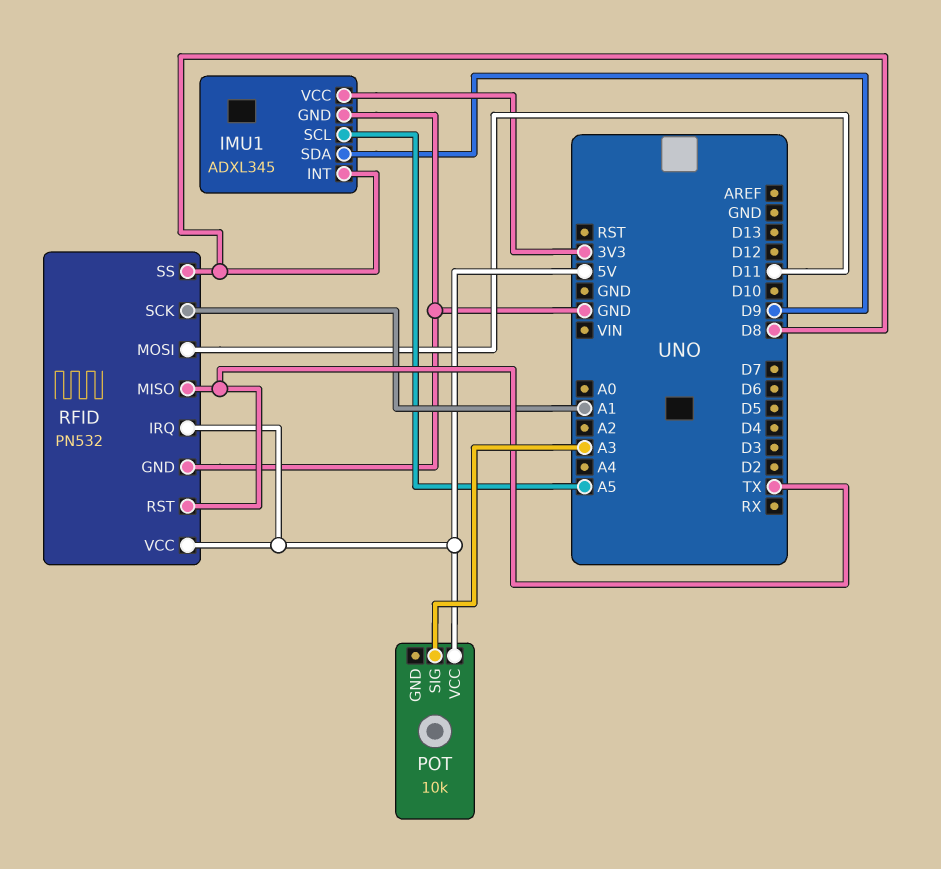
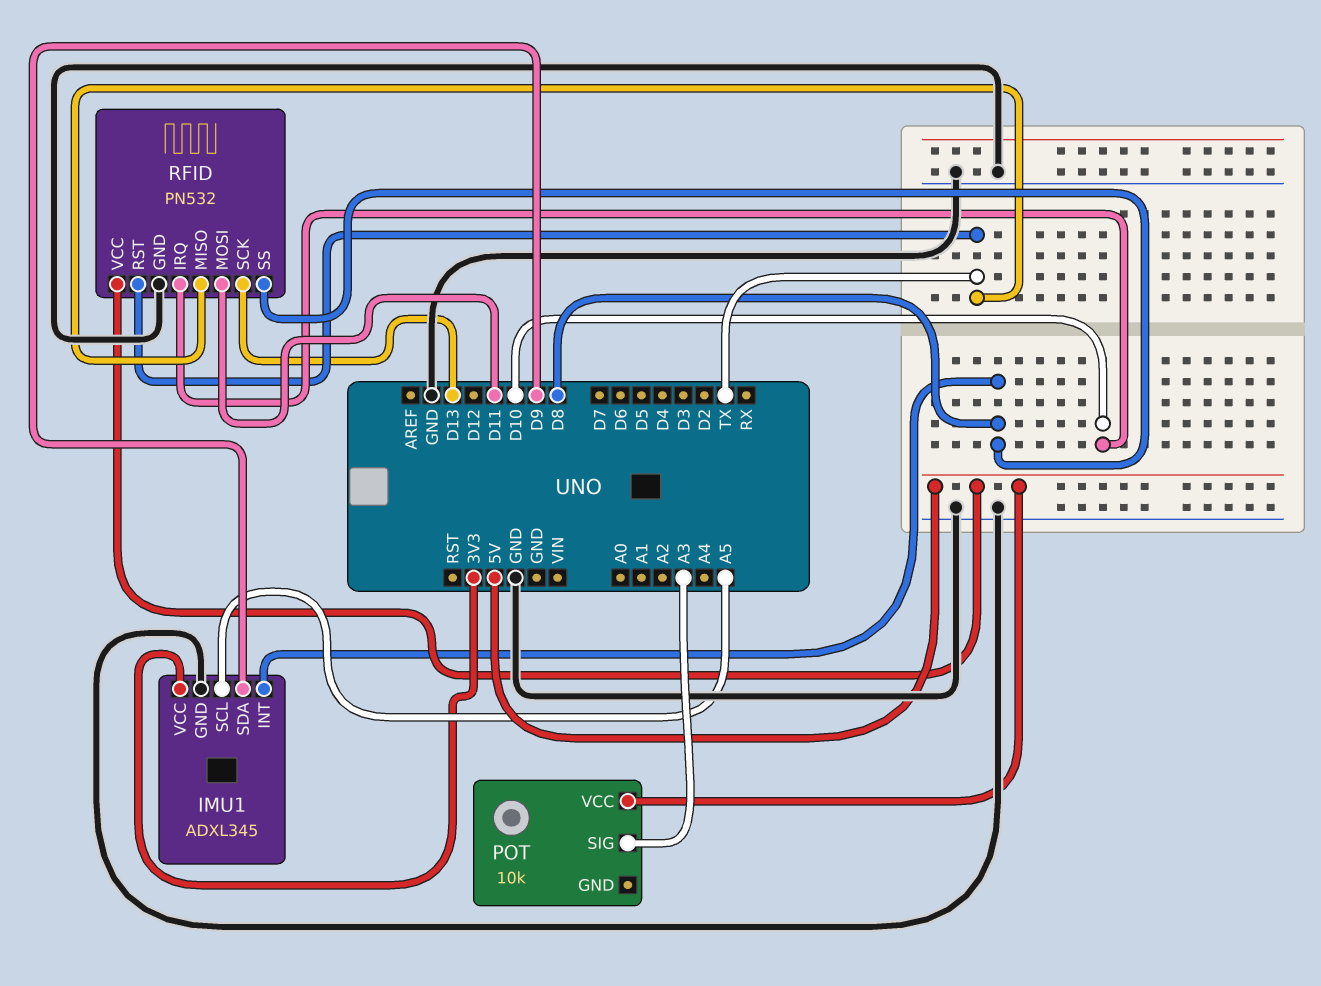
RFID pin IRQ: 5V -> D10
RFID pin SCK: A1 -> D13

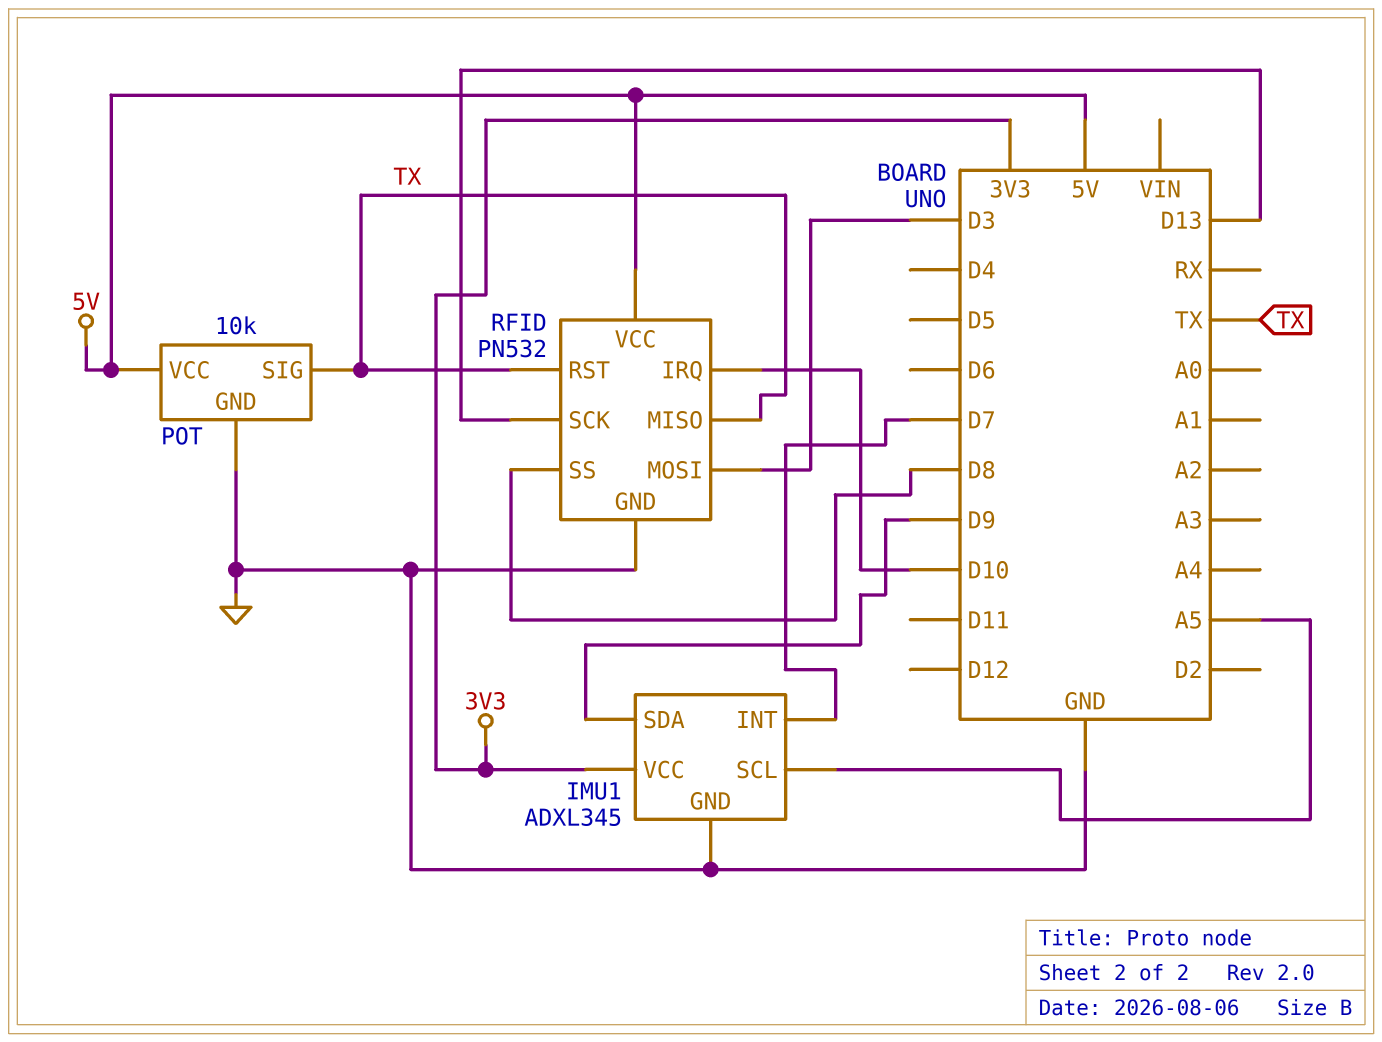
IMU1 pin INT: D8 -> D7
POT pin GND: none -> GND
POT pin SIG: A3 -> TX
RFID pin MOSI: D11 -> D3

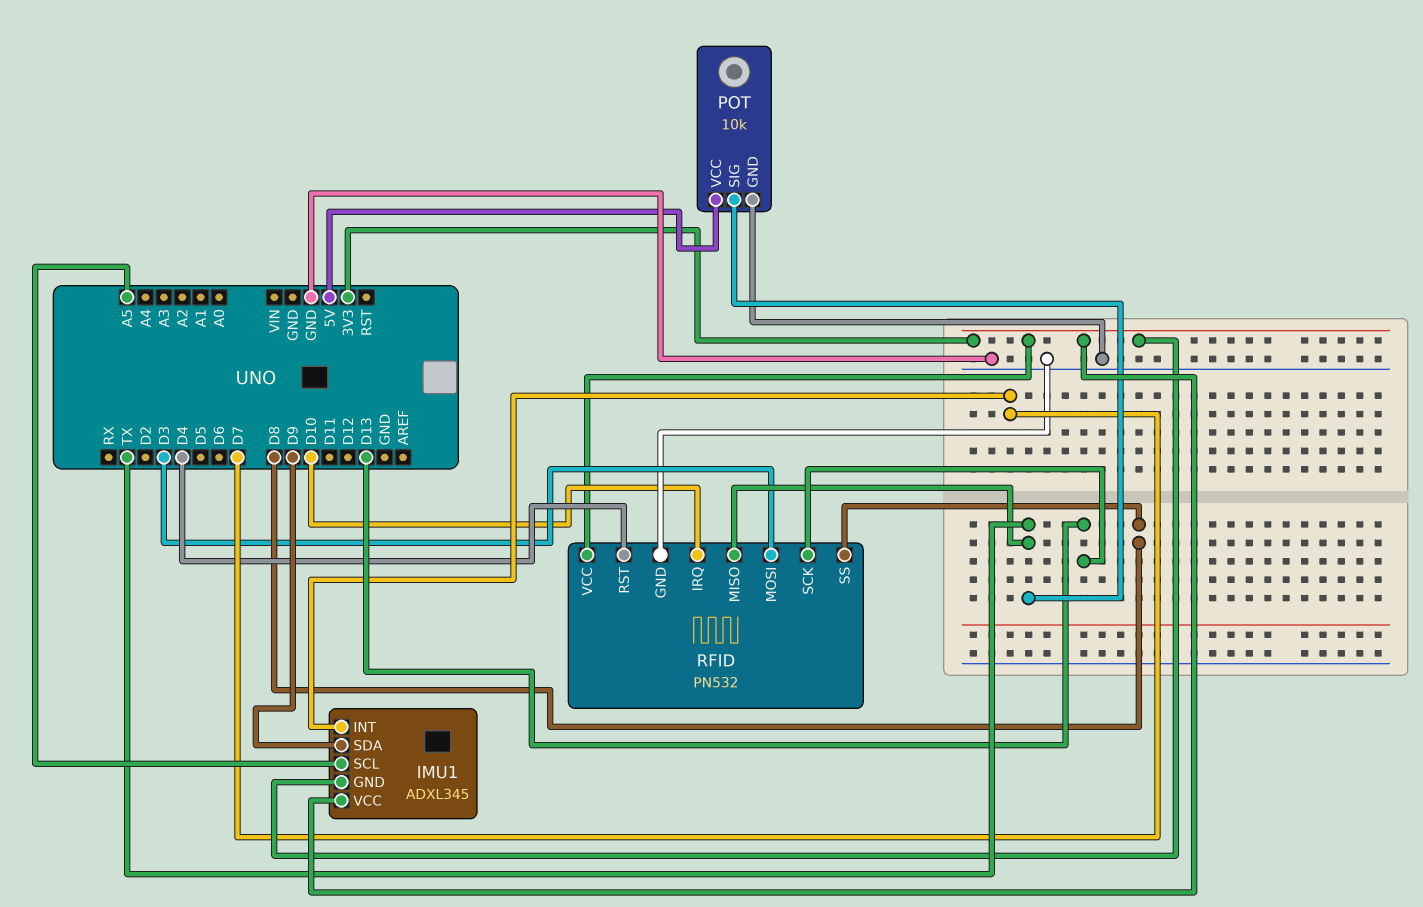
IMU1 pin GND: GND -> 3V3
RFID pin RST: TX -> D4
RFID pin VCC: 5V -> 3V3

